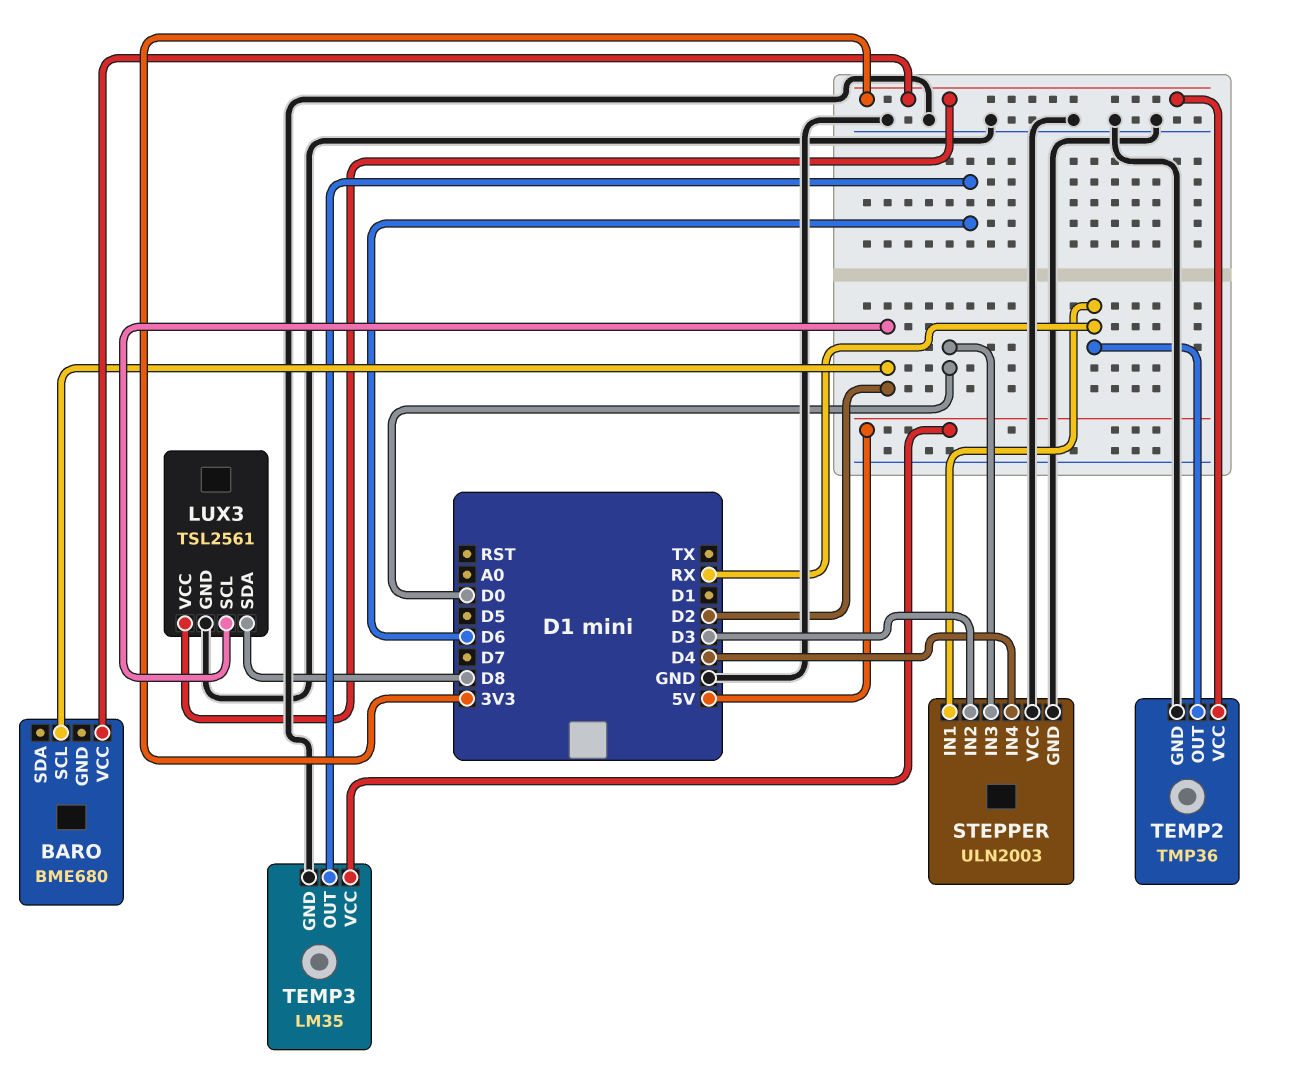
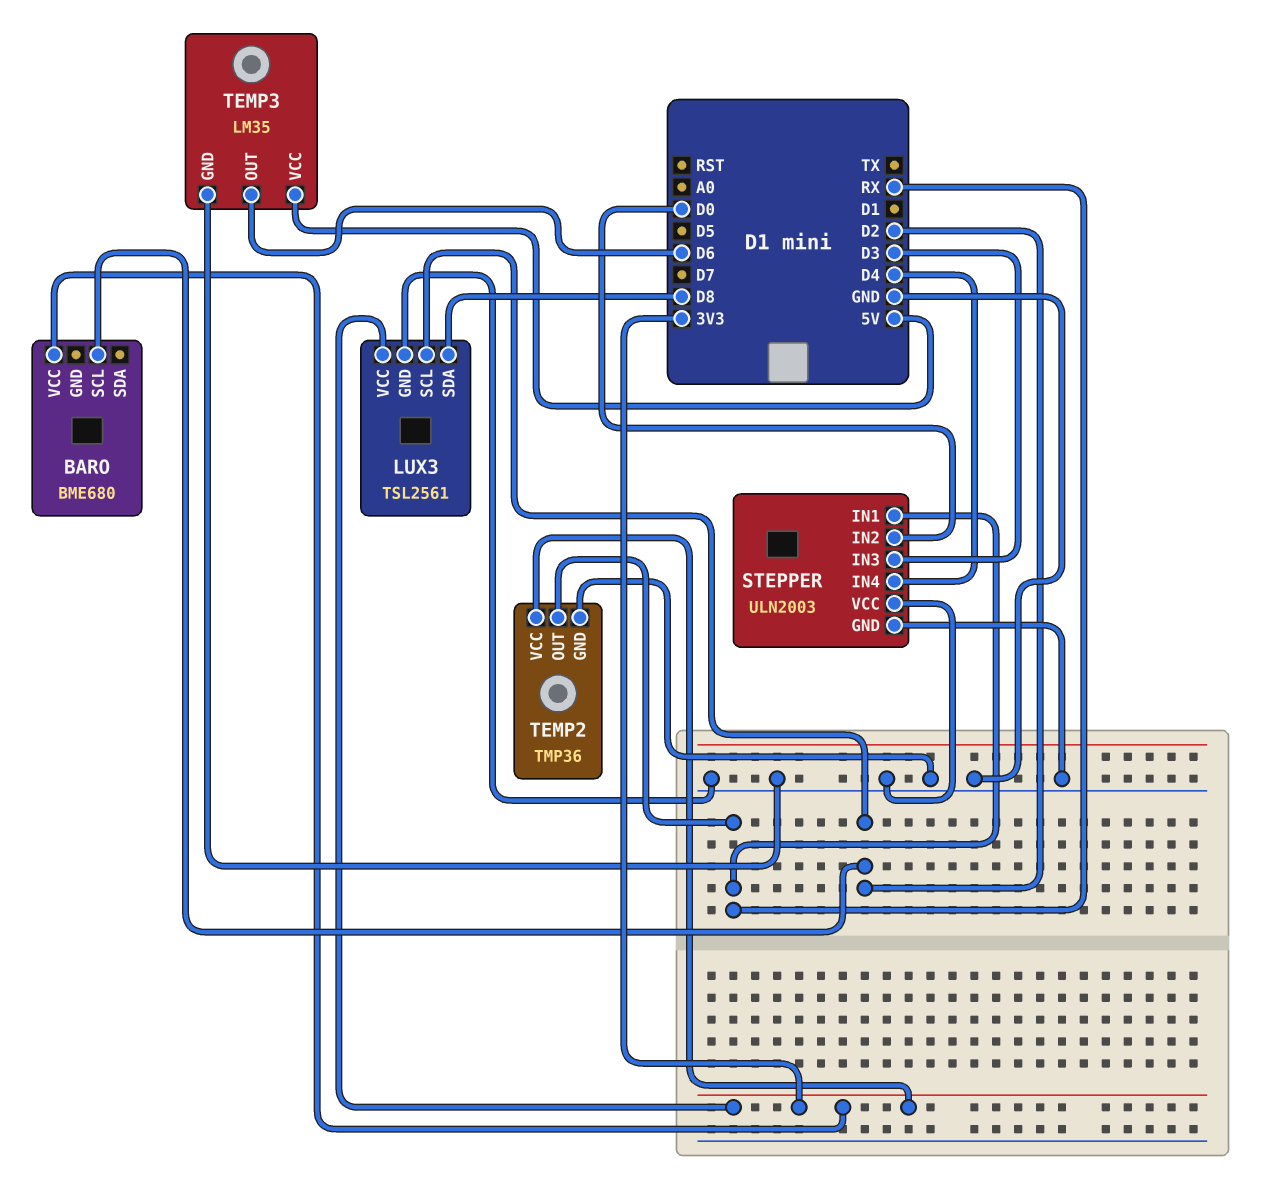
STEPPER pin IN2: D3 -> D0
STEPPER pin IN3: D0 -> D3

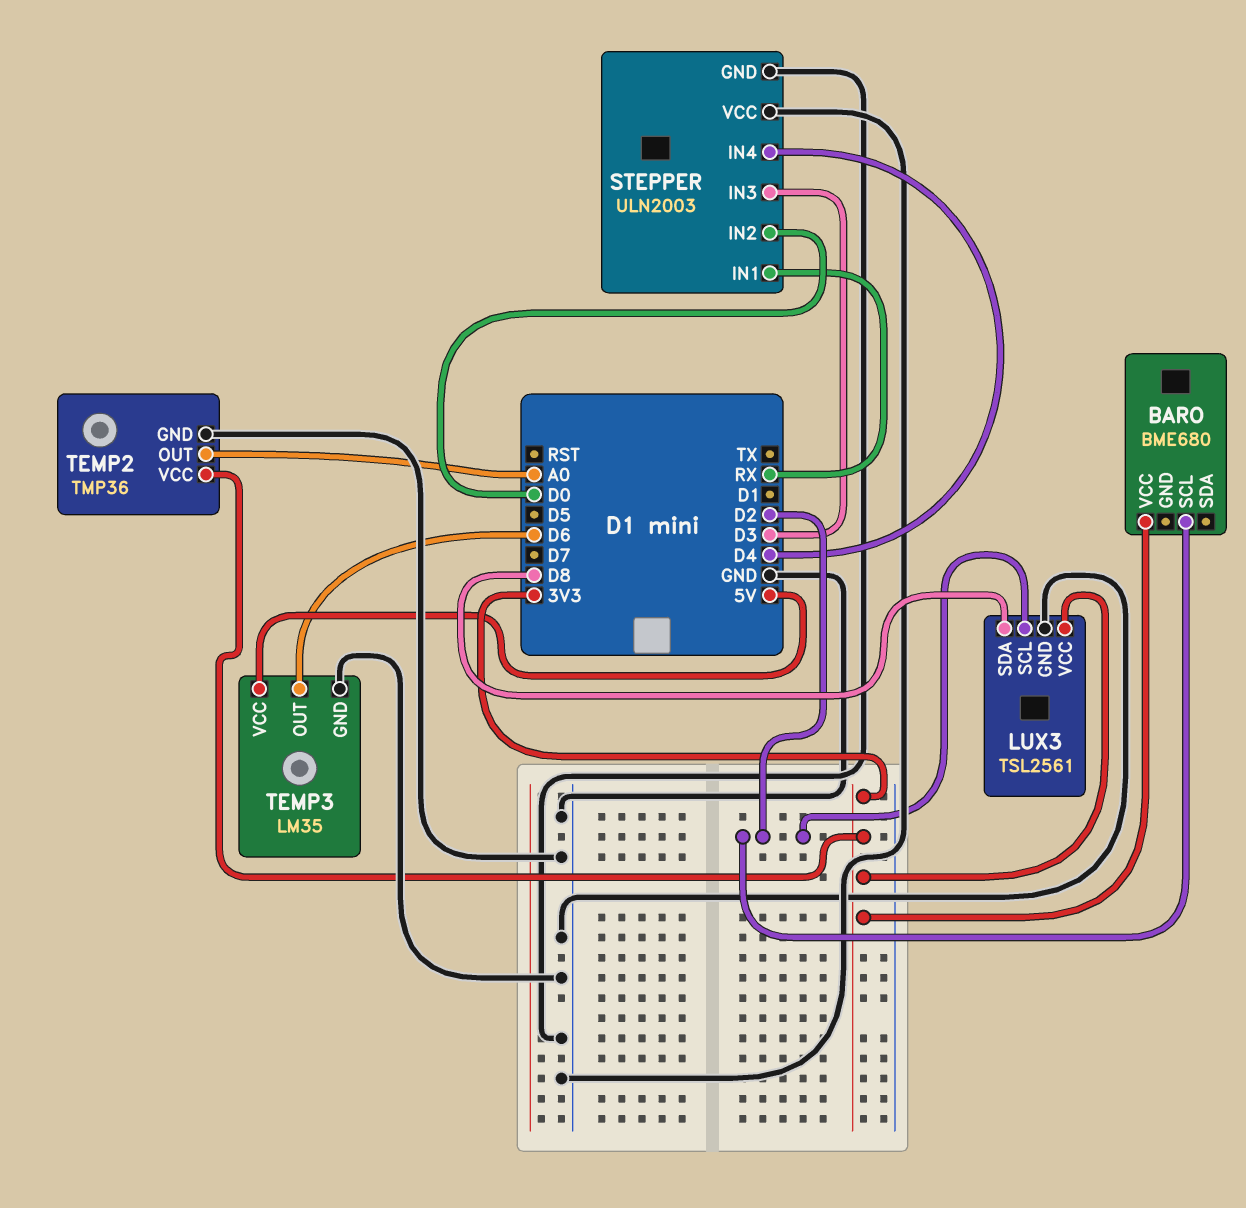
TEMP2 pin OUT: RX -> A0

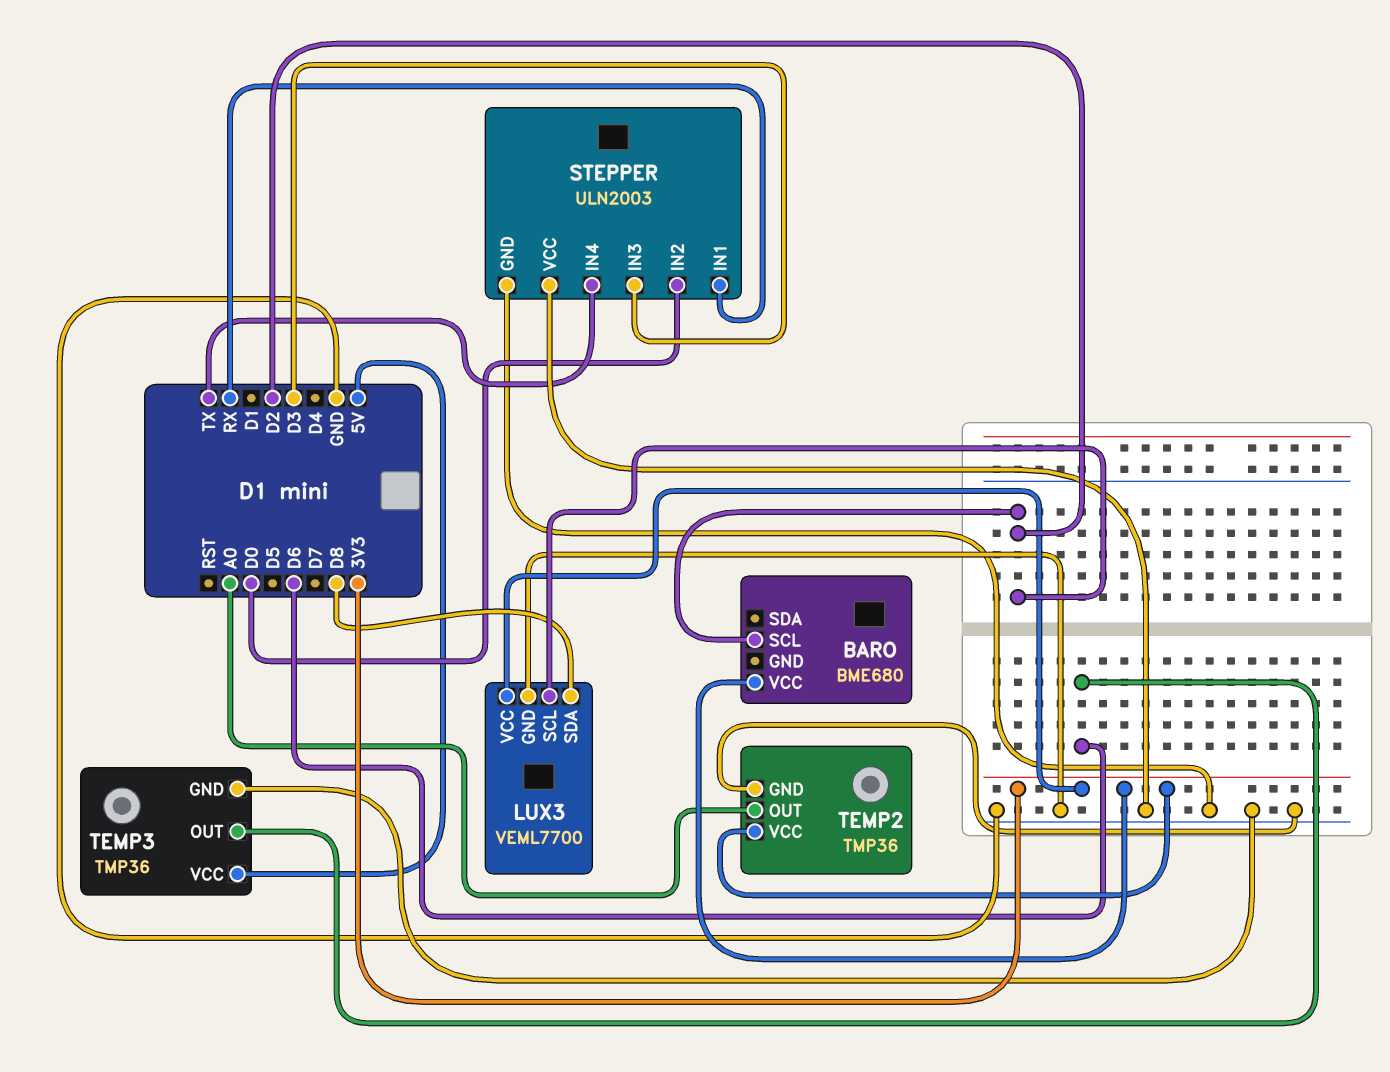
LUX3: TSL2561 -> VEML7700
STEPPER pin IN4: D4 -> TX
TEMP3: LM35 -> TMP36

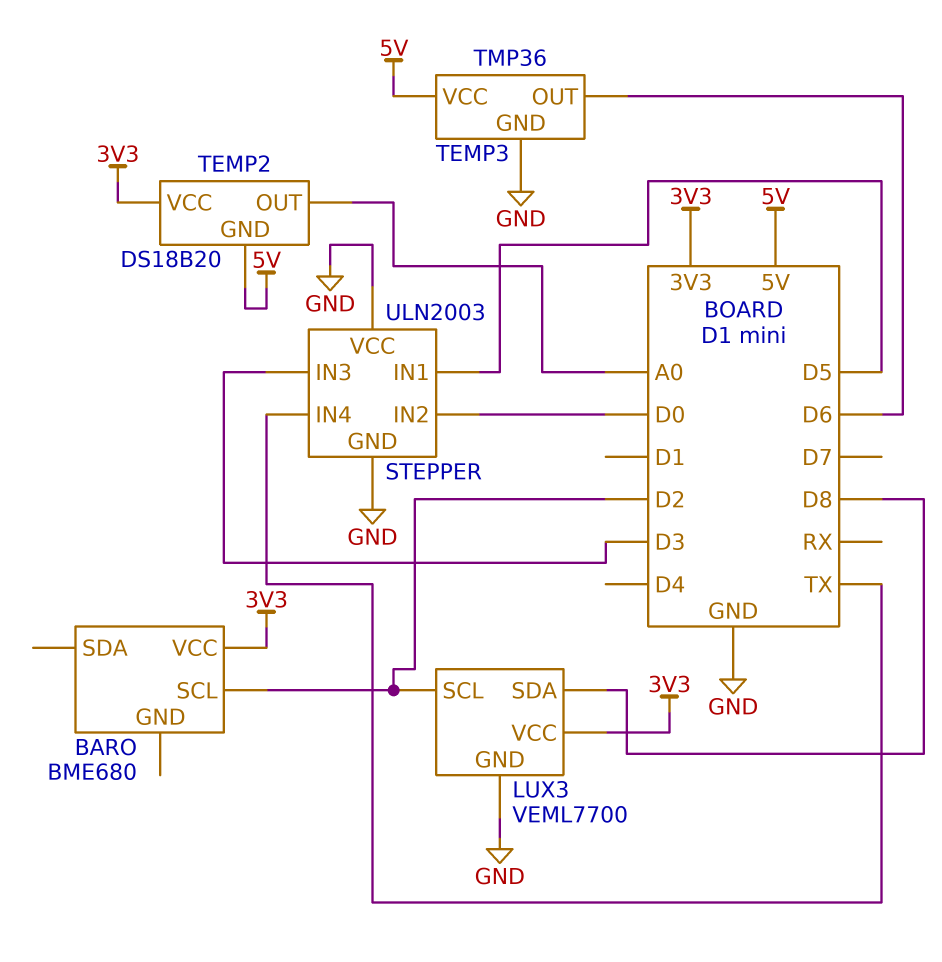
STEPPER pin IN1: RX -> D5
TEMP2: TMP36 -> DS18B20
TEMP2 pin GND: GND -> 5V

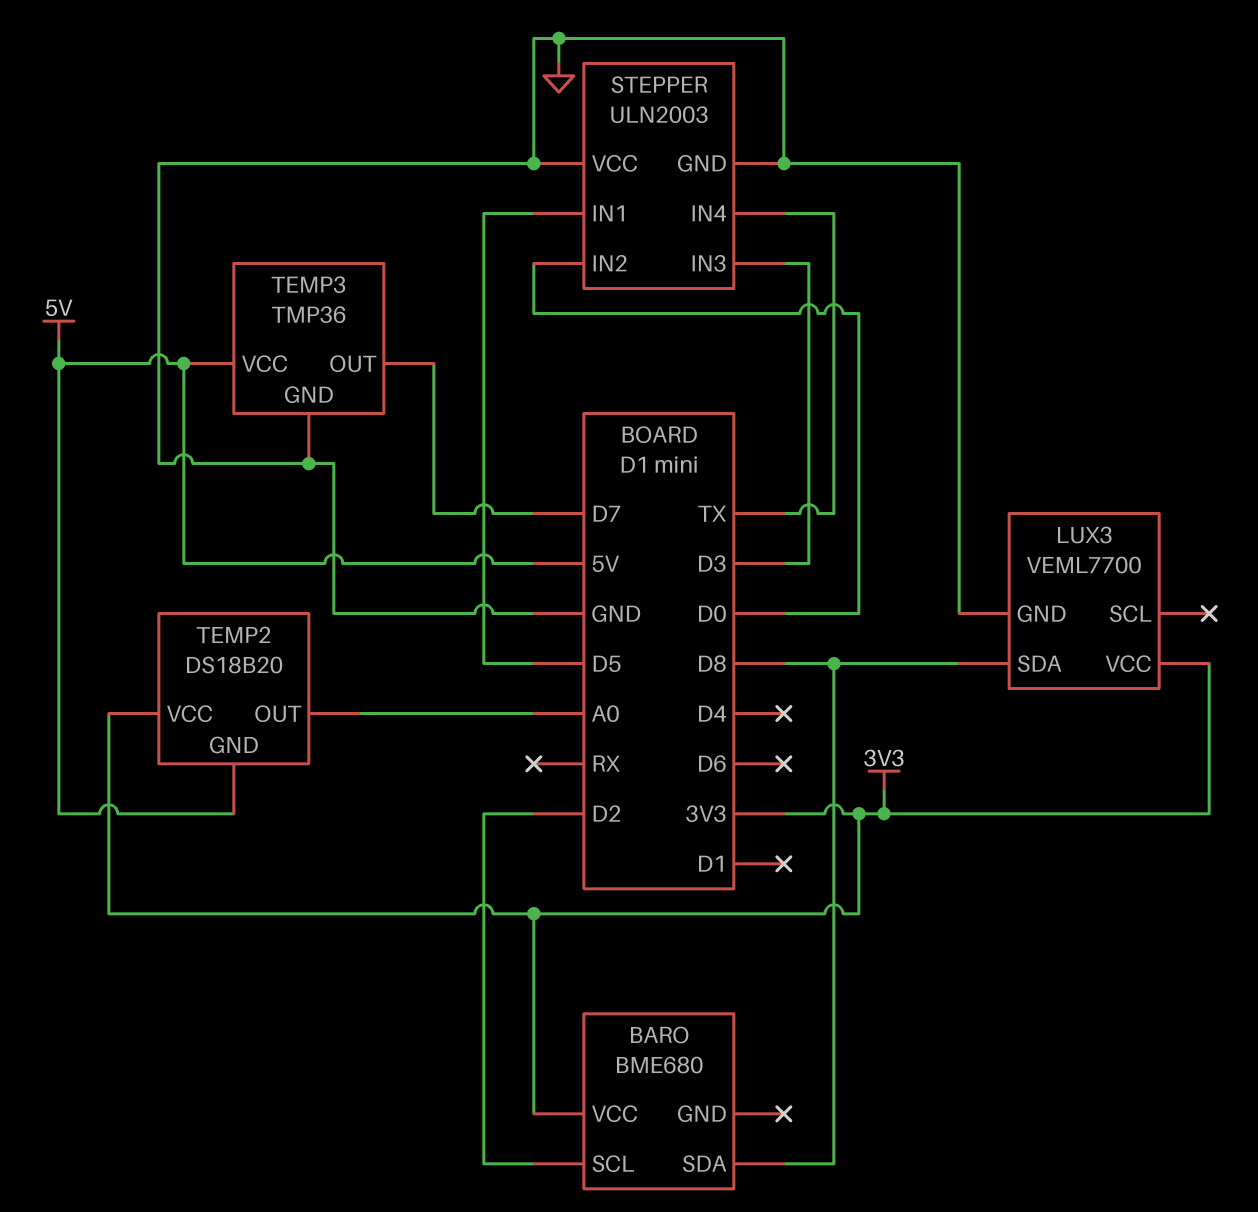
BARO pin SDA: none -> D8
LUX3 pin SCL: D2 -> none
TEMP3 pin OUT: D6 -> D7

